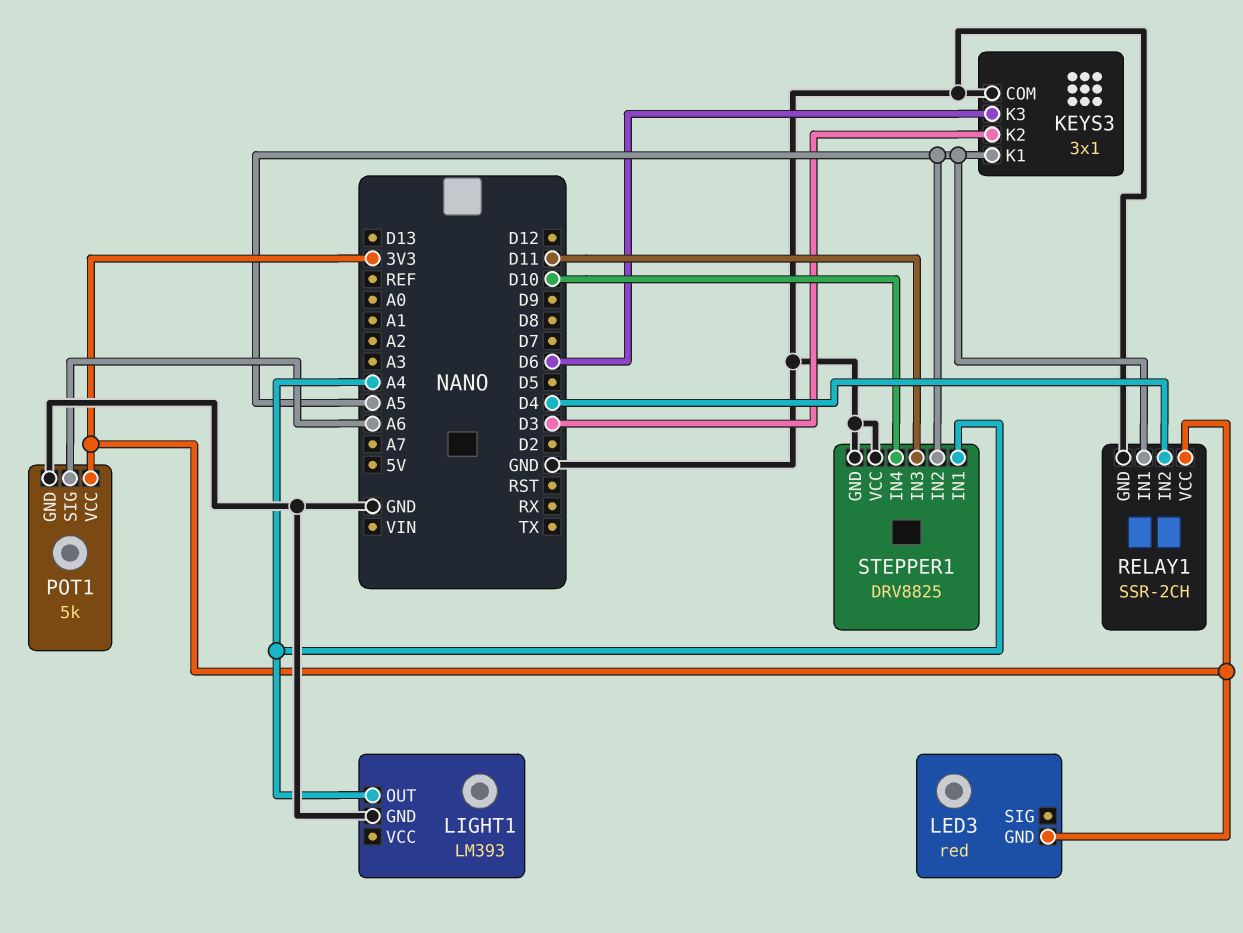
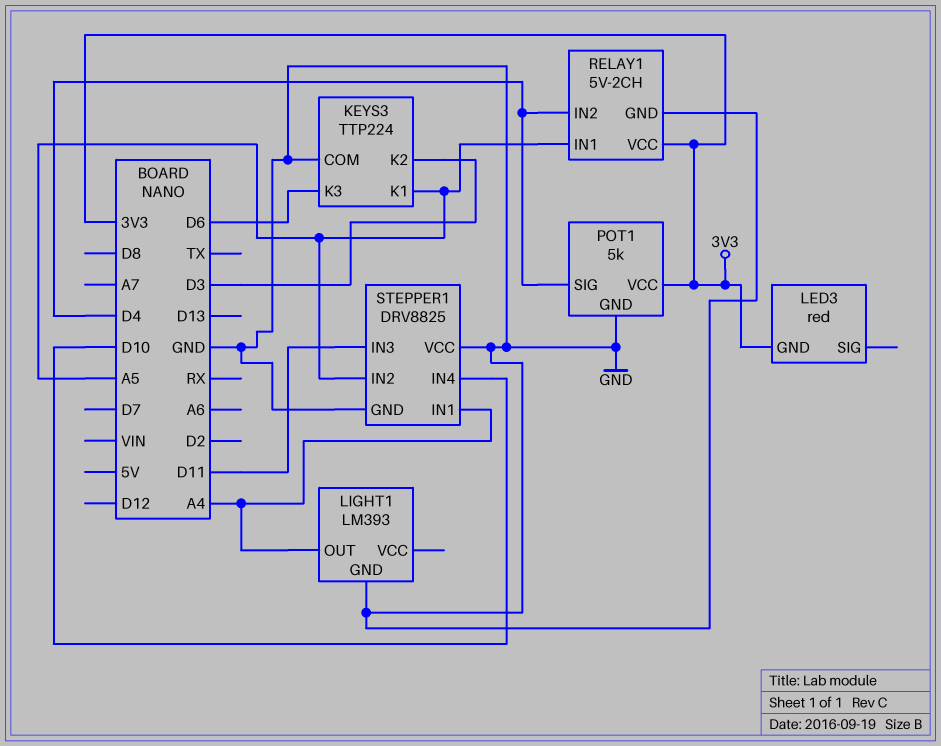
KEYS3: 3x1 -> TTP224
POT1 pin SIG: A6 -> D4
RELAY1: SSR-2CH -> 5V-2CH

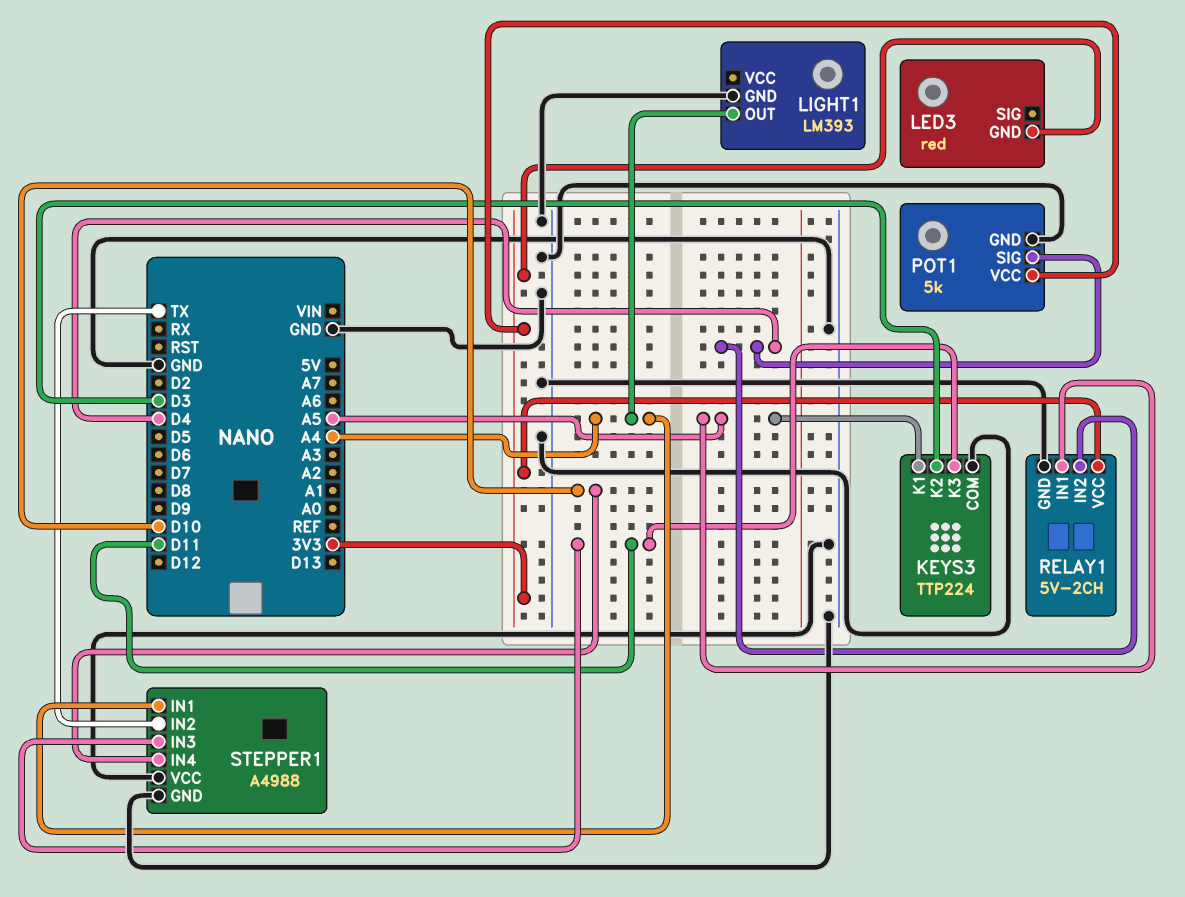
KEYS3 pin K3: D6 -> D11
STEPPER1: DRV8825 -> A4988
STEPPER1 pin IN2: A5 -> TX

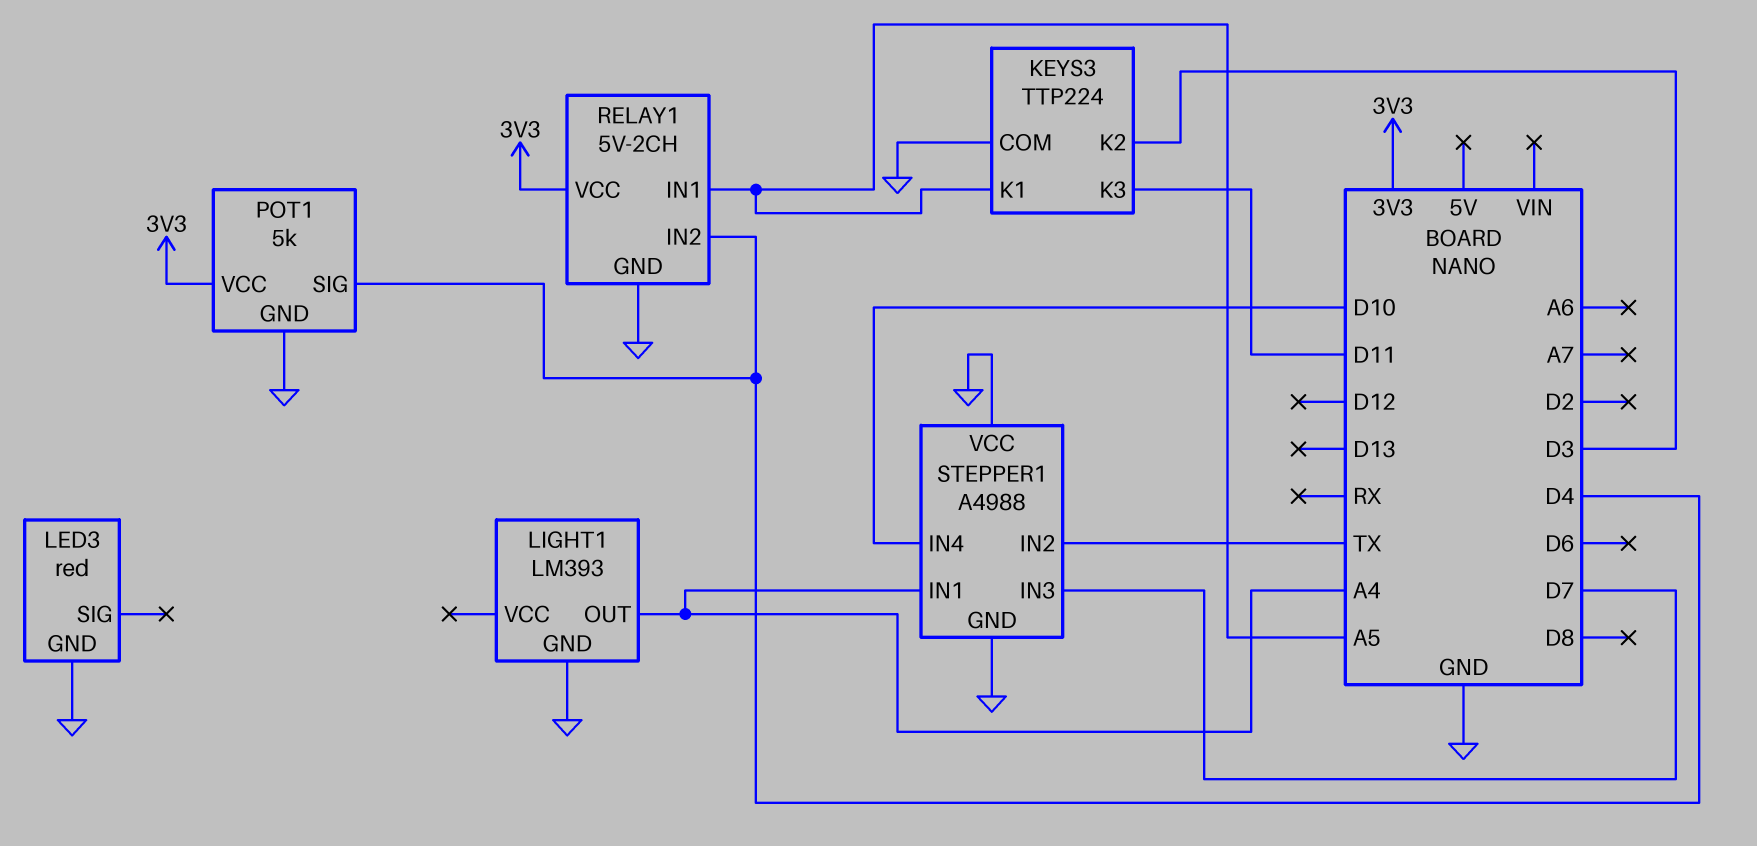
LED3 pin GND: 3V3 -> GND
STEPPER1 pin IN3: D11 -> D7

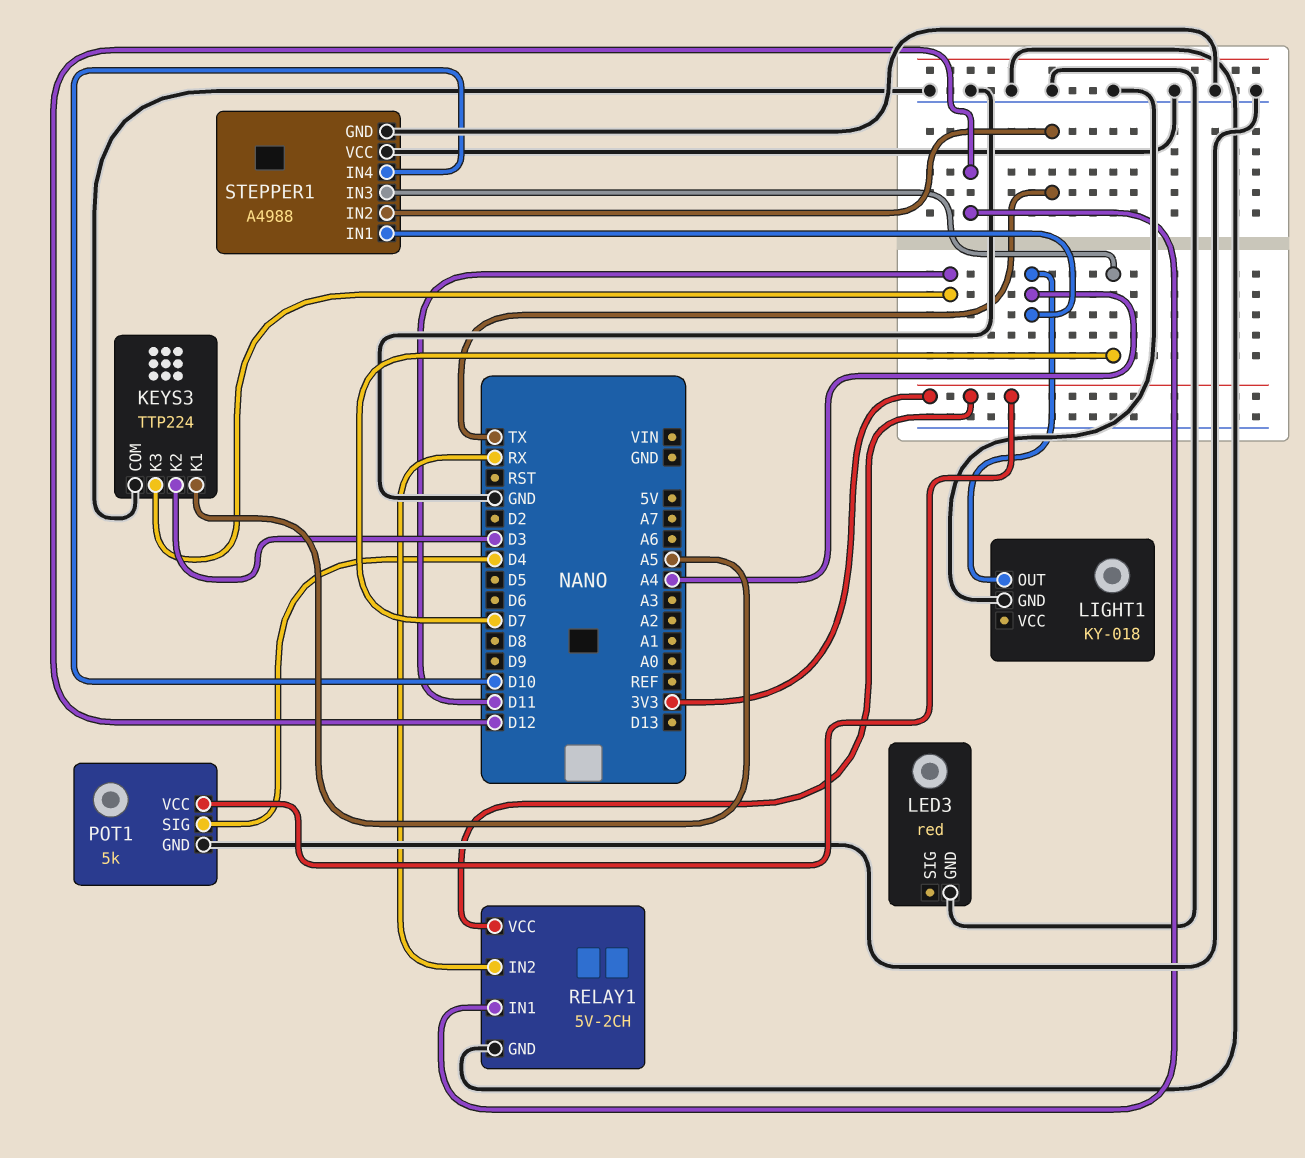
LIGHT1: LM393 -> KY-018
RELAY1 pin IN1: A5 -> D12
RELAY1 pin IN2: D4 -> RX

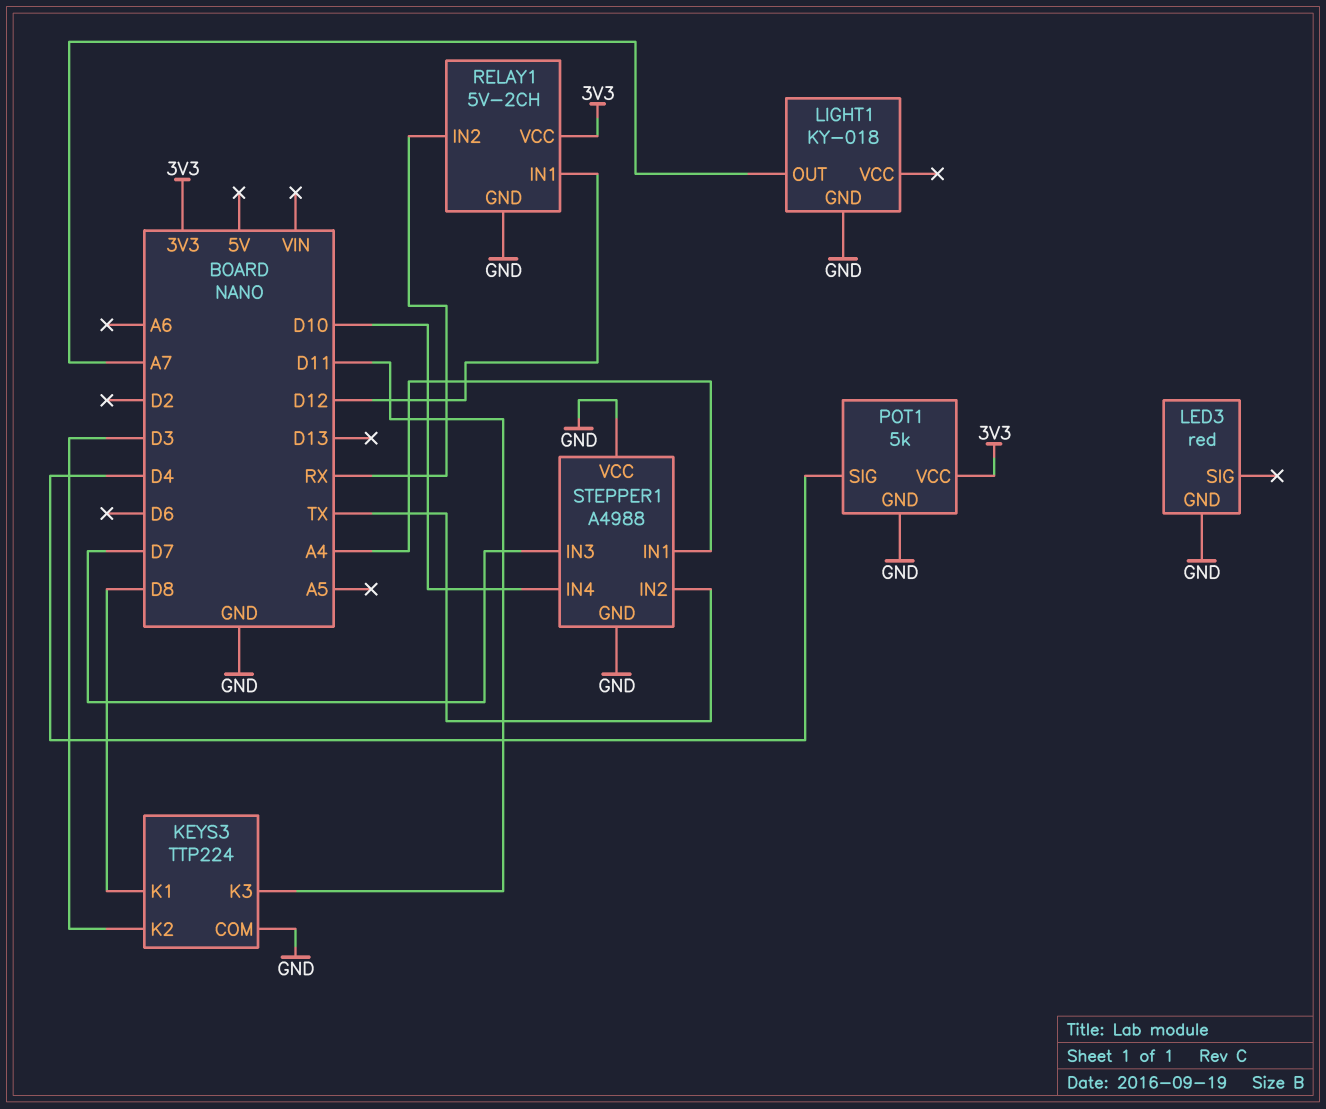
KEYS3 pin K1: A5 -> D8
LIGHT1 pin OUT: A4 -> A7

